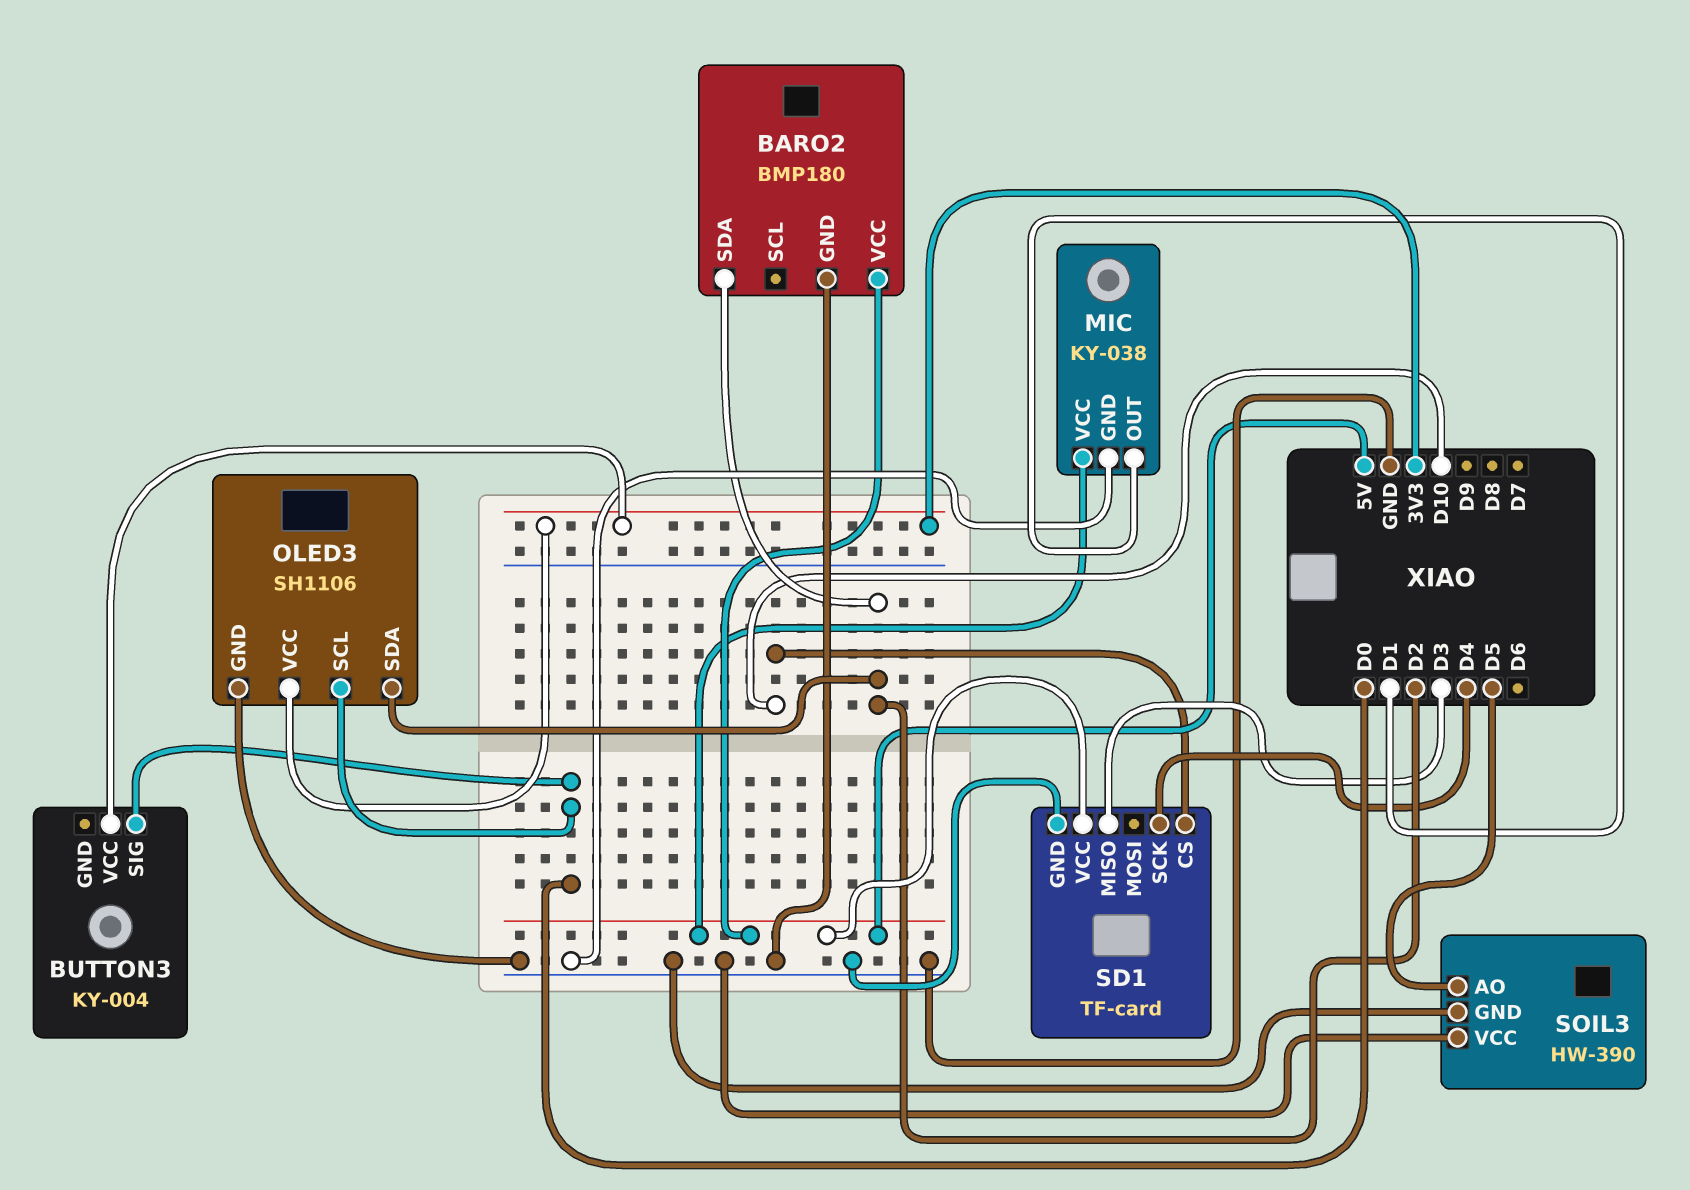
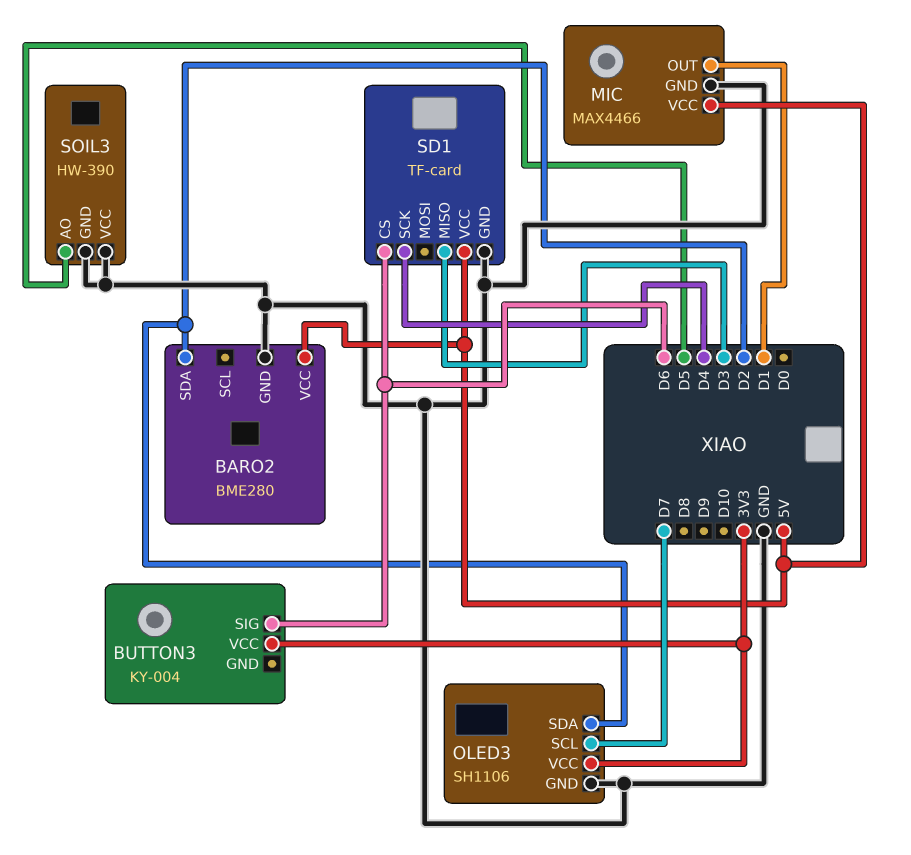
BARO2: BMP180 -> BME280
BUTTON3 pin SIG: D0 -> D6
MIC: KY-038 -> MAX4466
OLED3 pin SCL: D0 -> D7
SD1 pin CS: D10 -> D6

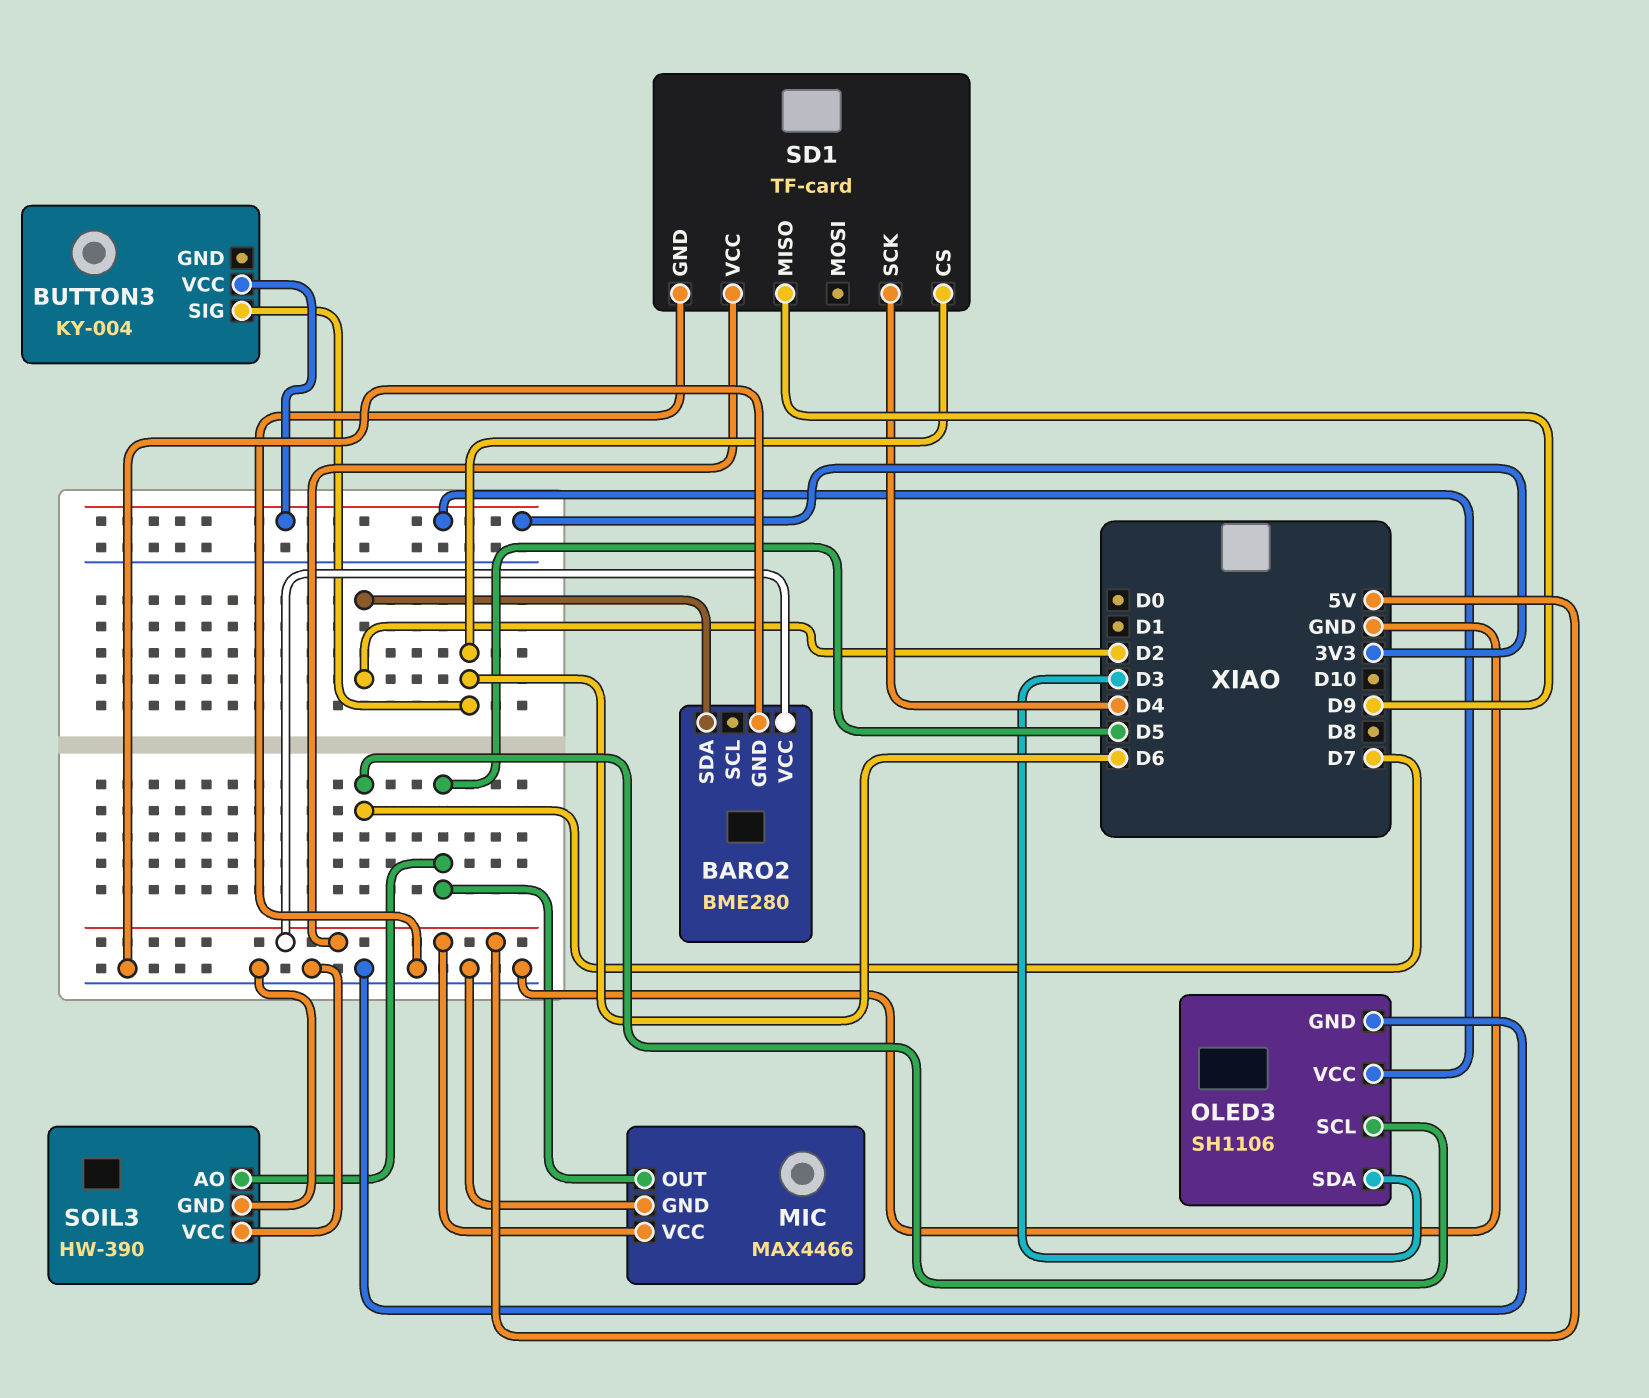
MIC pin OUT: D1 -> D5
OLED3 pin SDA: D2 -> D3
SD1 pin MISO: D3 -> D9

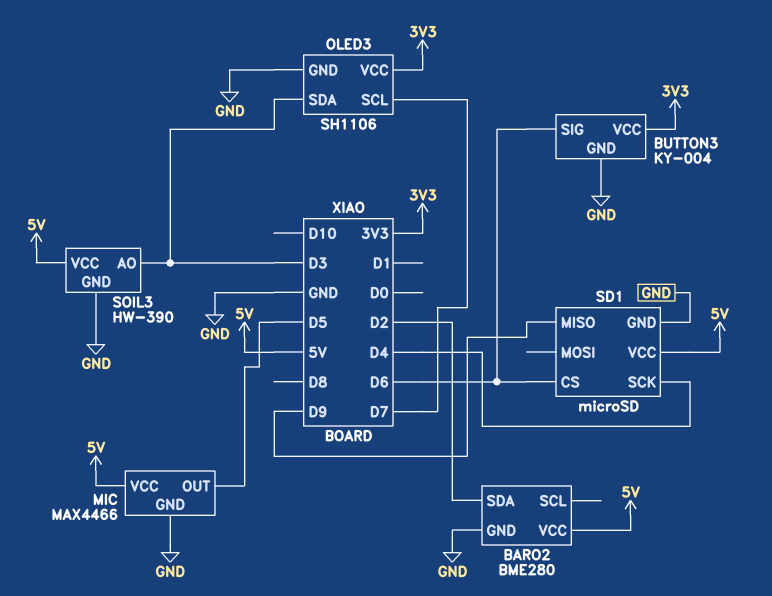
BUTTON3 pin GND: none -> GND
SD1: TF-card -> microSD
SOIL3 pin AO: D5 -> D3
SOIL3 pin VCC: GND -> 5V

